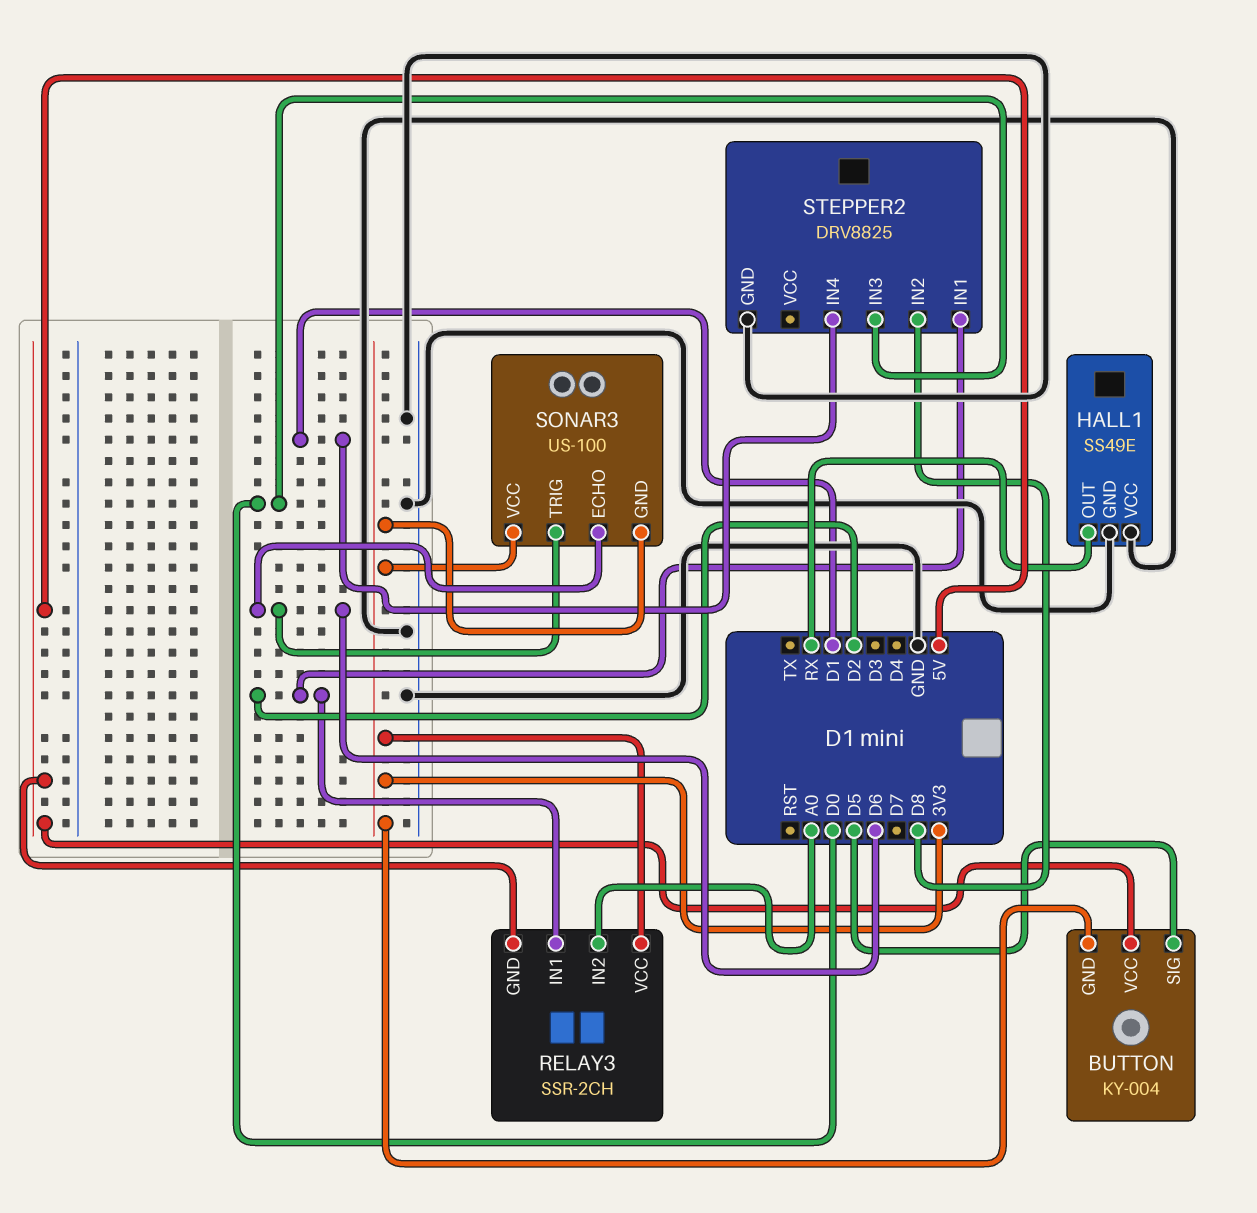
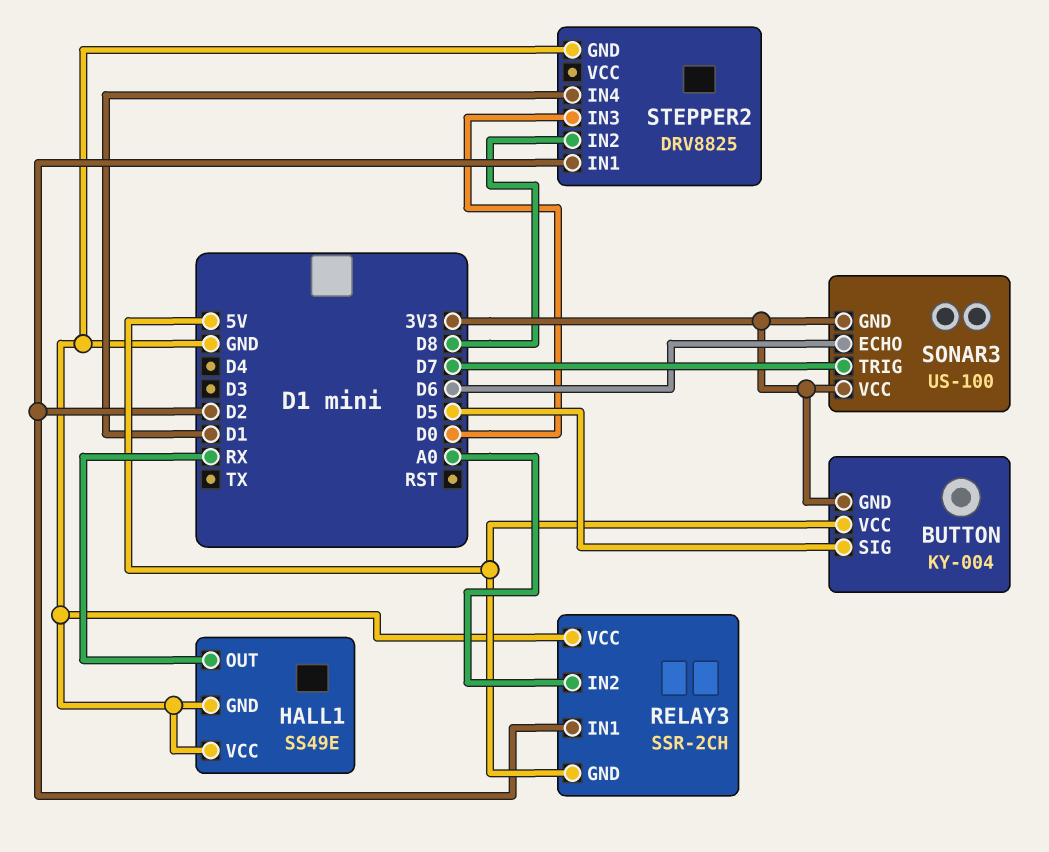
RELAY3 pin VCC: 3V3 -> GND
SONAR3 pin TRIG: D6 -> D7

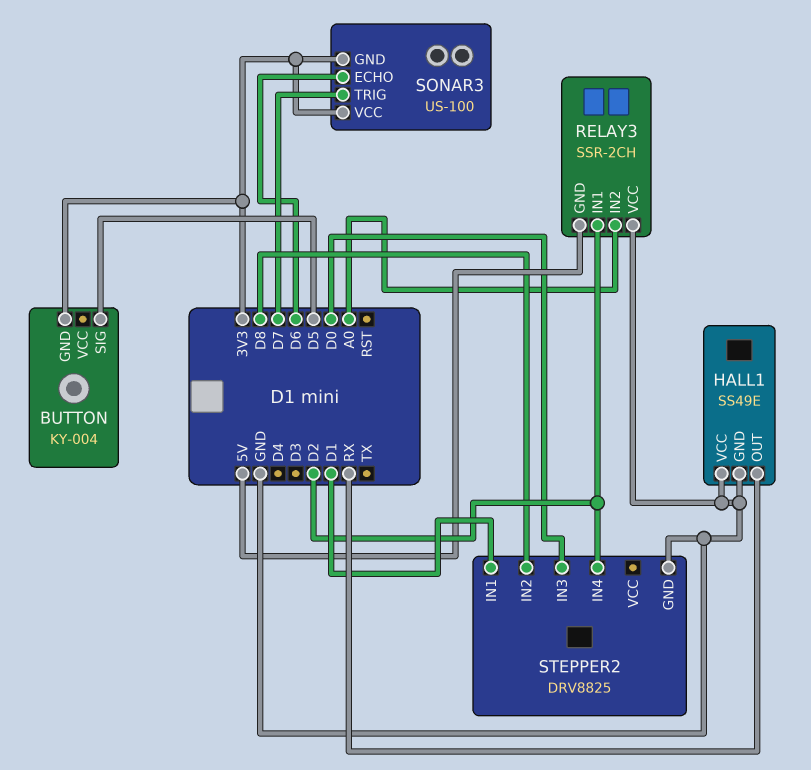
BUTTON pin VCC: 5V -> none
STEPPER2 pin IN1: D2 -> D1
STEPPER2 pin IN4: D1 -> D2

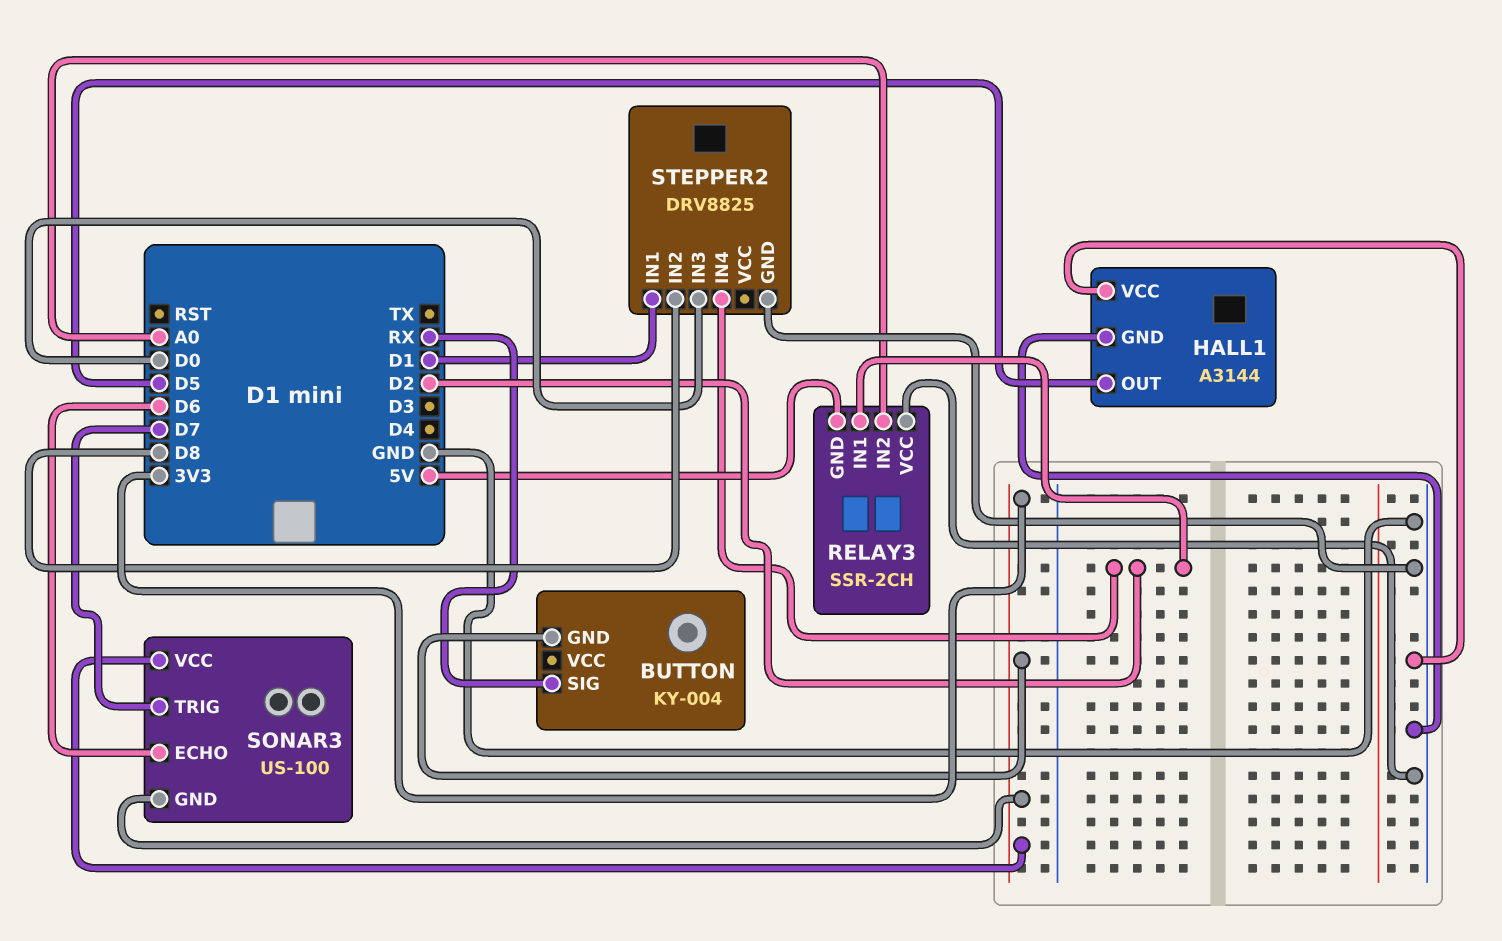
BUTTON pin SIG: D5 -> RX
HALL1: SS49E -> A3144
HALL1 pin OUT: RX -> D5

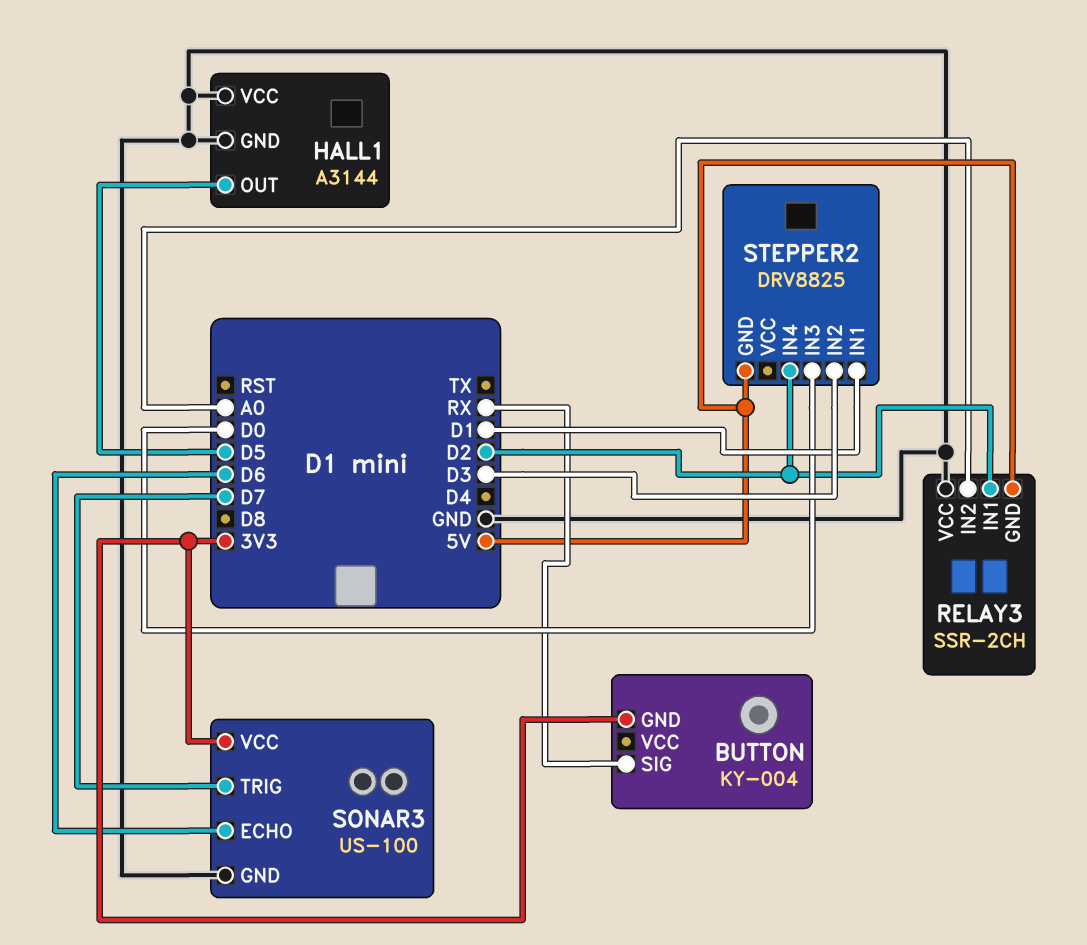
SONAR3 pin GND: 3V3 -> GND
STEPPER2 pin GND: GND -> 5V
STEPPER2 pin IN2: D8 -> D3

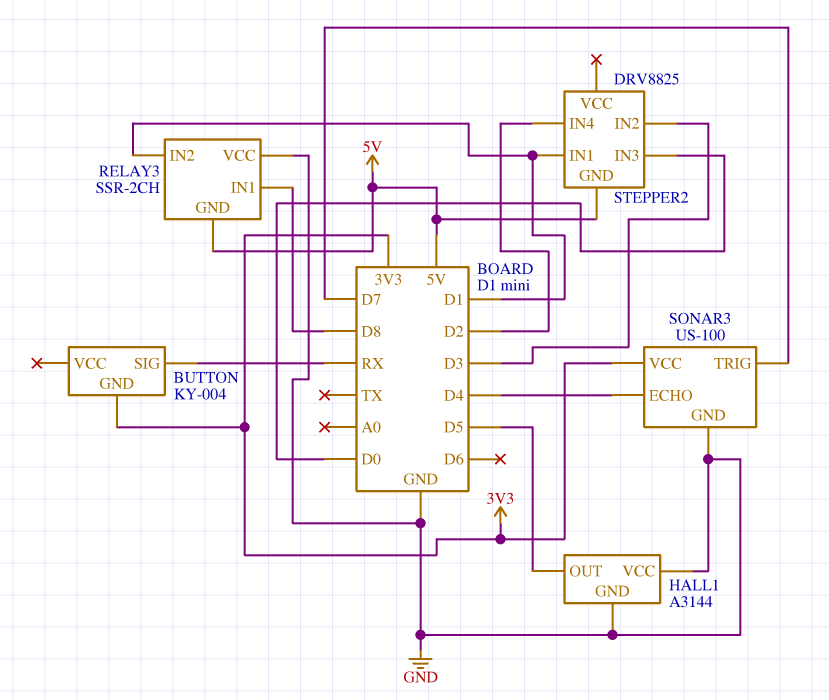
RELAY3 pin IN1: D2 -> D8
RELAY3 pin IN2: A0 -> D1
SONAR3 pin ECHO: D6 -> D4

